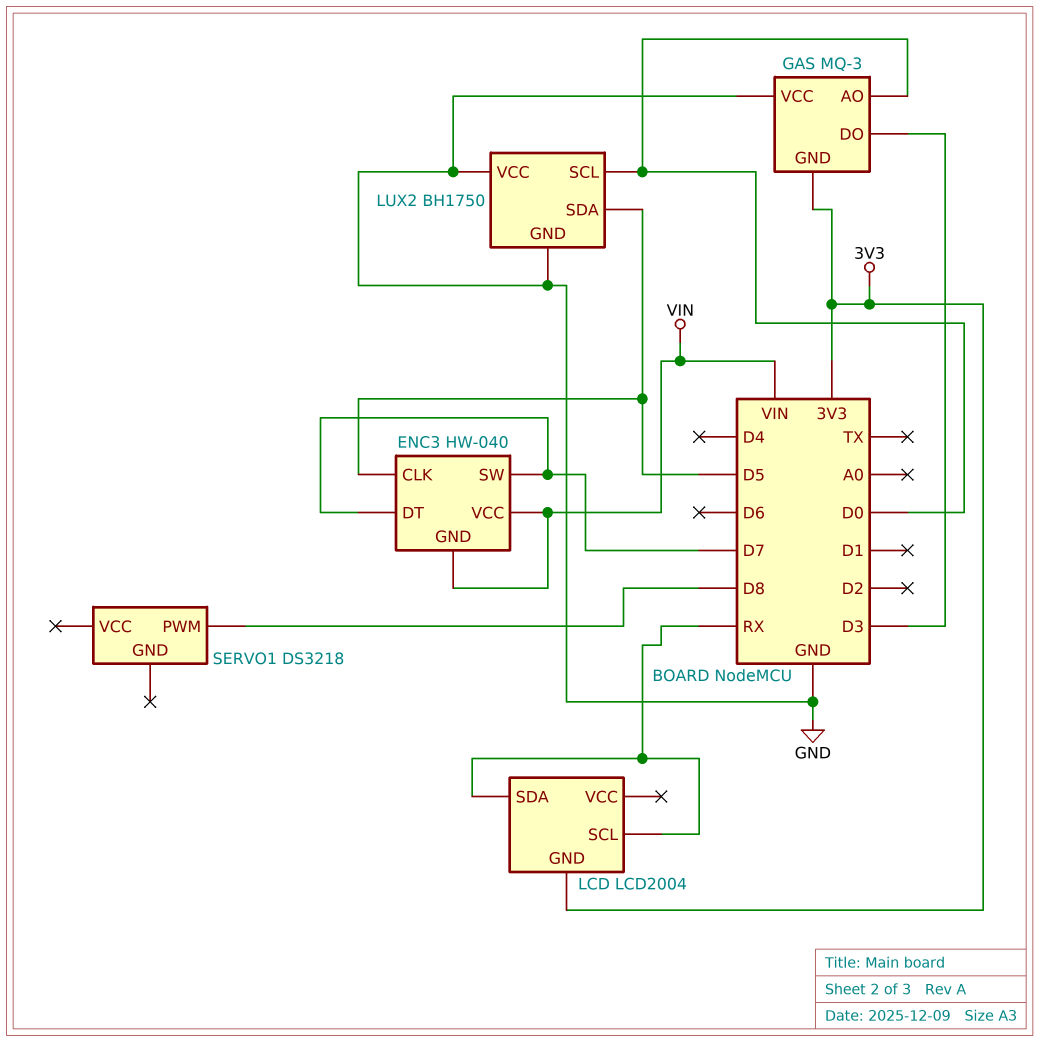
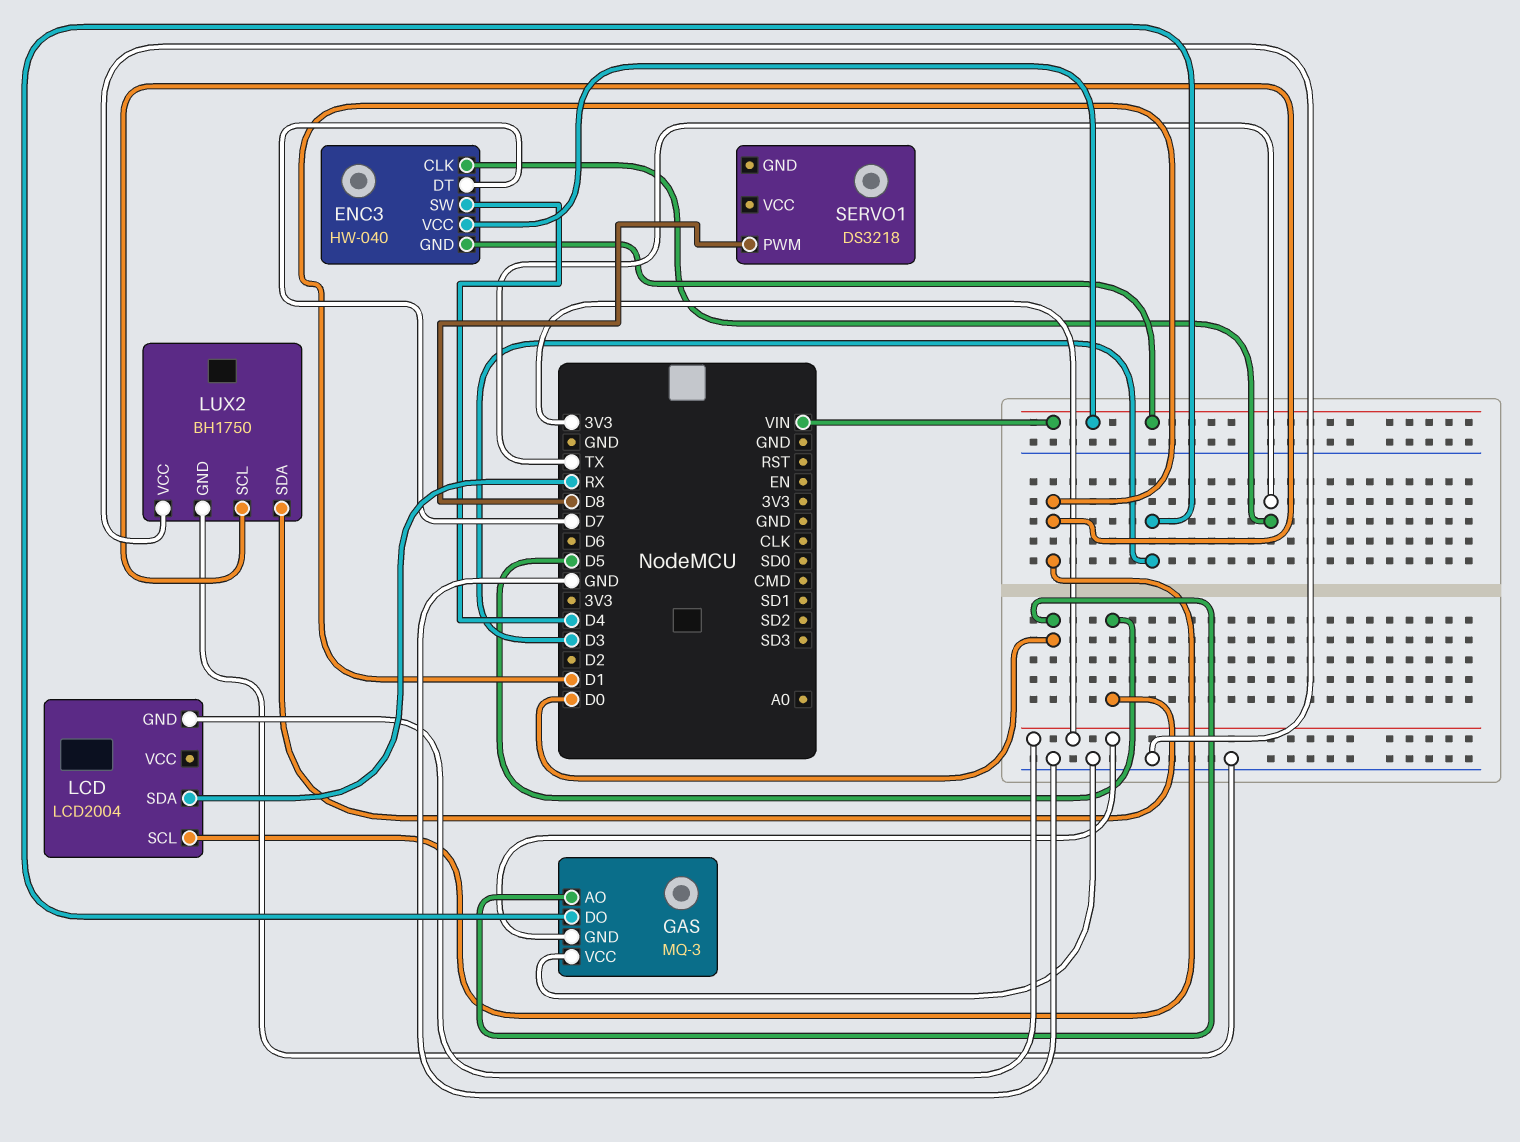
ENC3 pin CLK: D5 -> TX
ENC3 pin SW: D7 -> D4
LCD pin SCL: RX -> D1
LUX2 pin SCL: D0 -> D1

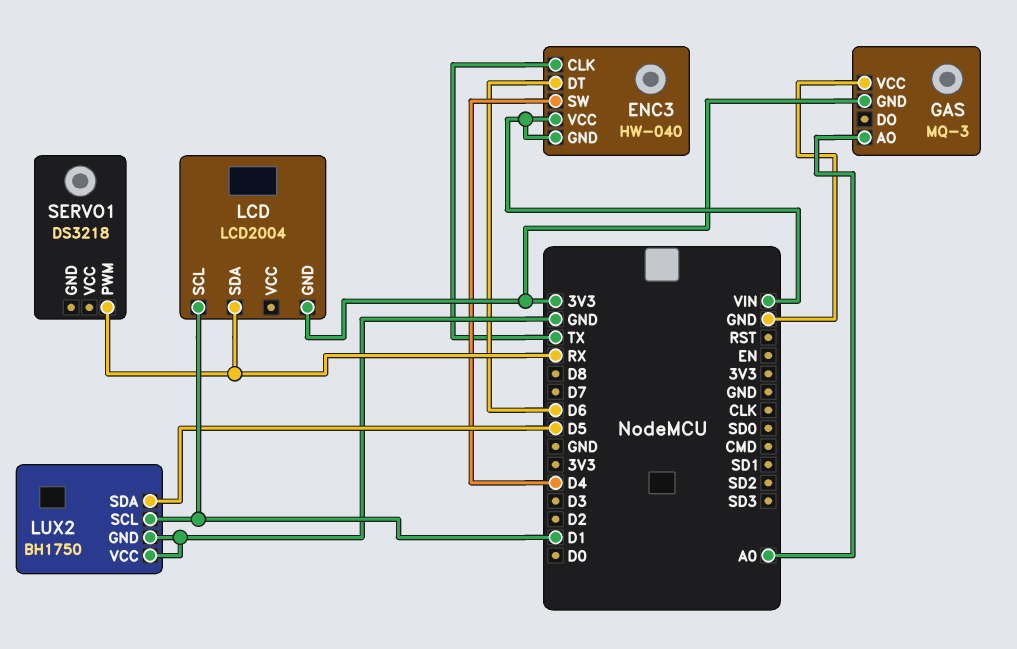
ENC3 pin DT: D7 -> D6
GAS pin AO: D0 -> A0
GAS pin DO: D3 -> none
SERVO1 pin PWM: D8 -> RX

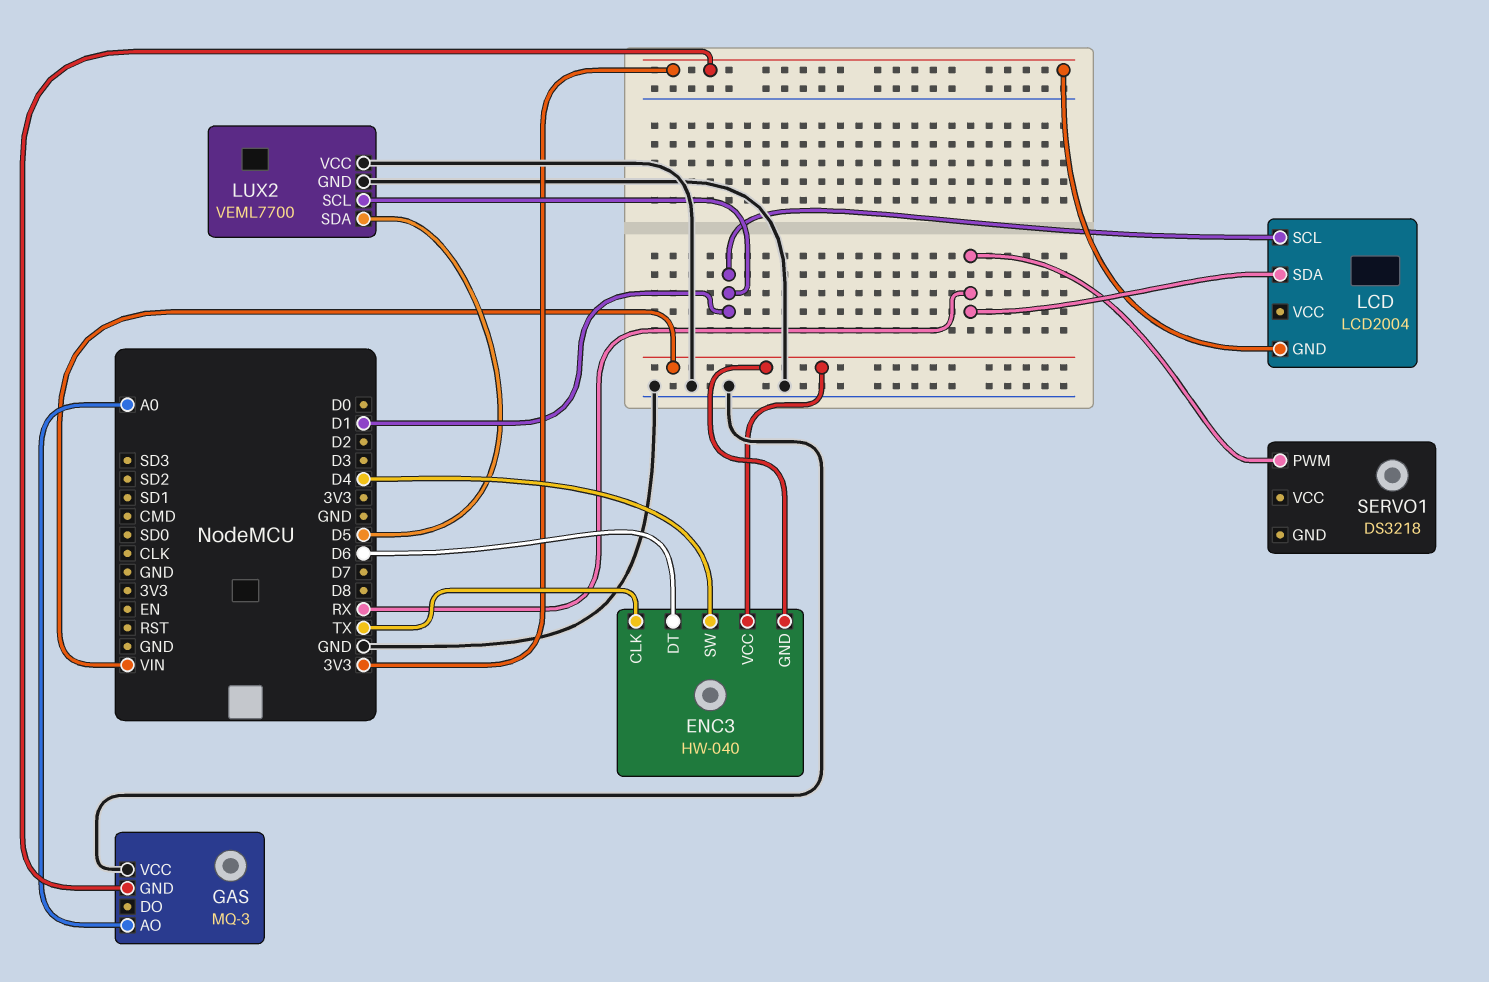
LUX2: BH1750 -> VEML7700

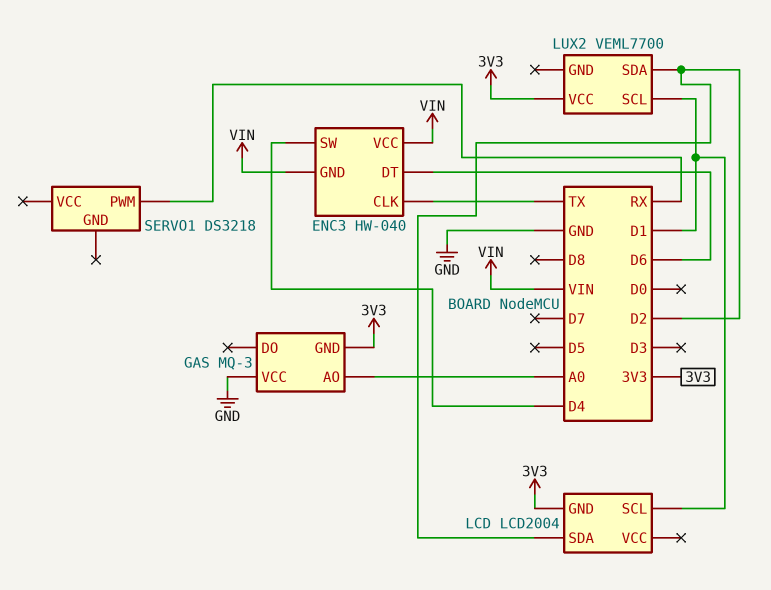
LCD pin SDA: RX -> D2
LUX2 pin GND: GND -> none
LUX2 pin SDA: D5 -> D2
LUX2 pin VCC: GND -> 3V3

